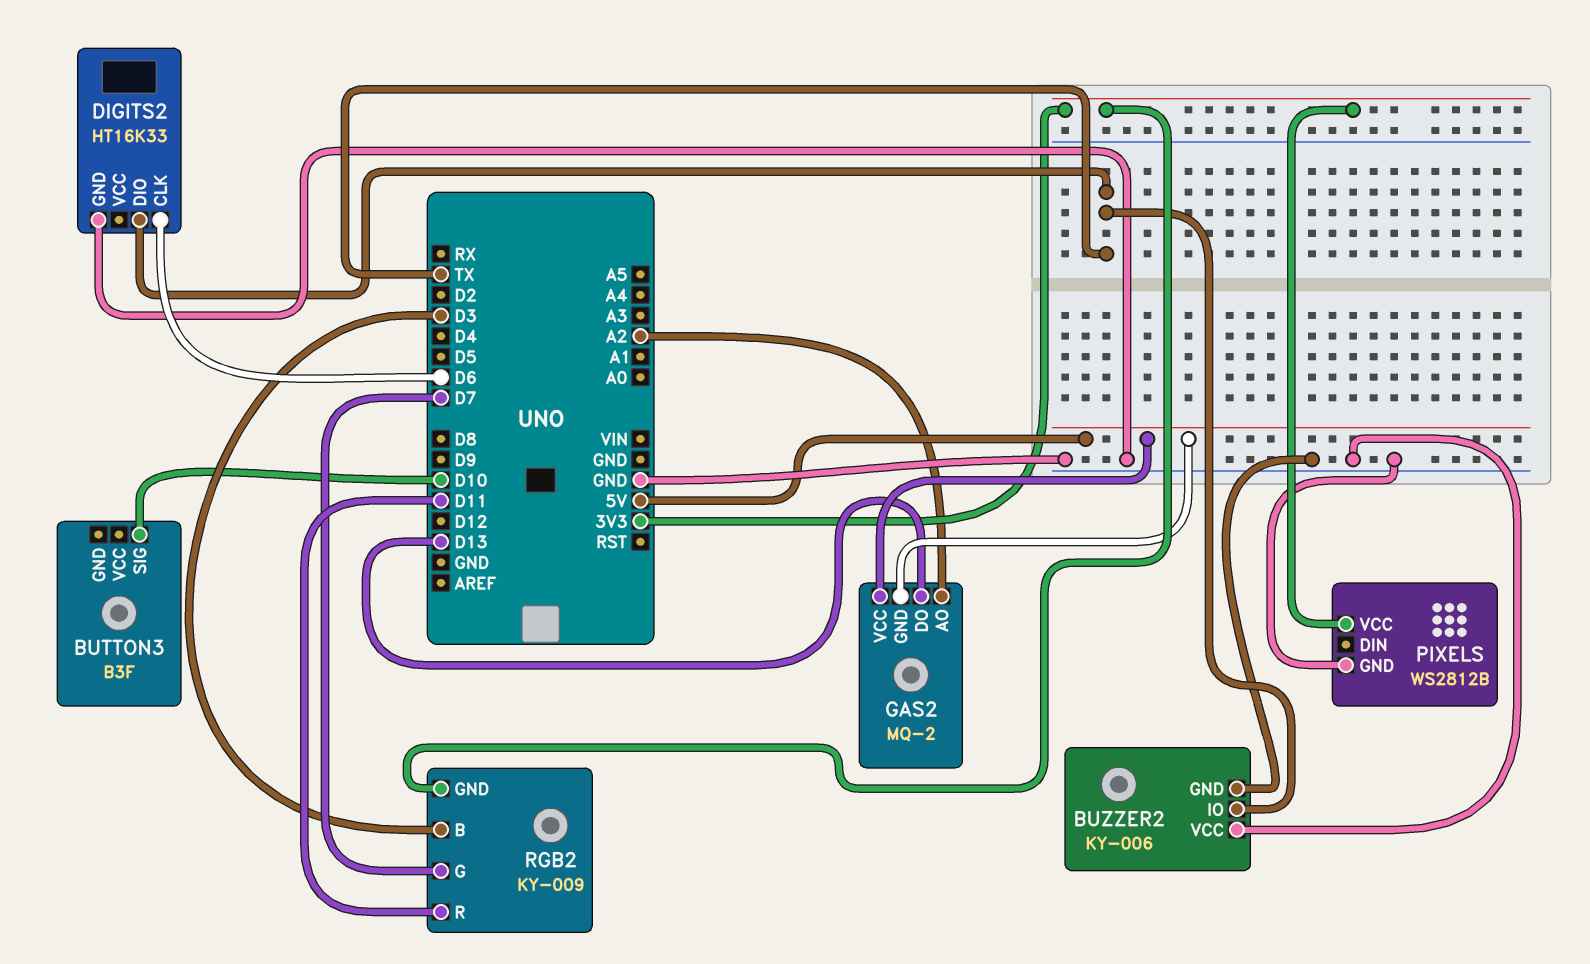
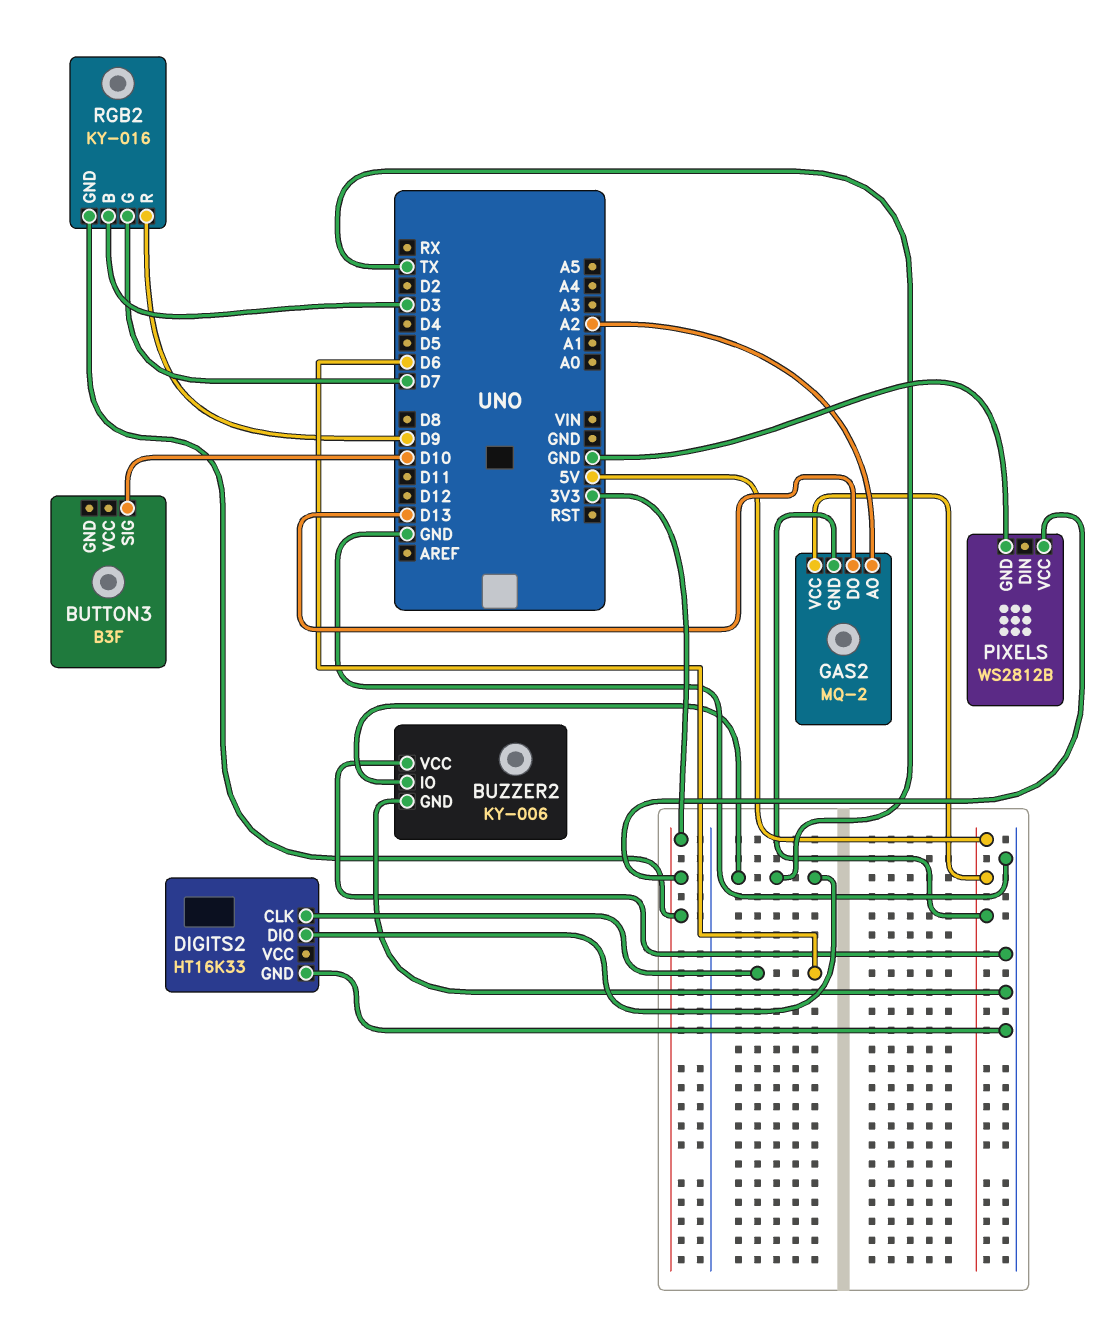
RGB2: KY-009 -> KY-016
RGB2 pin R: D11 -> D9

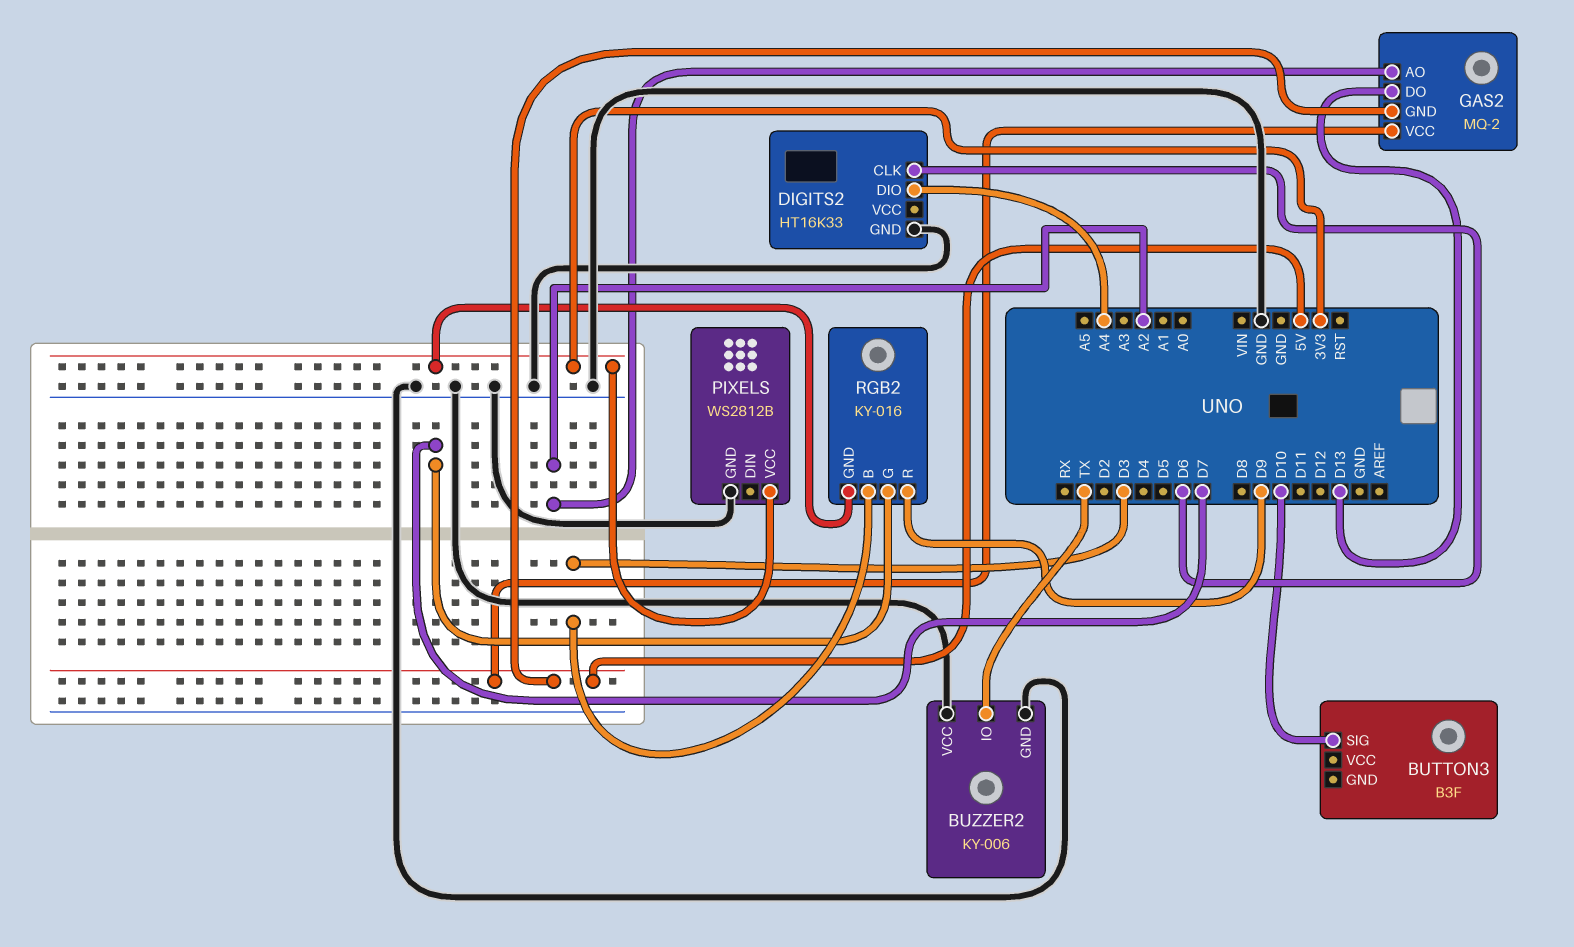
DIGITS2 pin DIO: TX -> A4

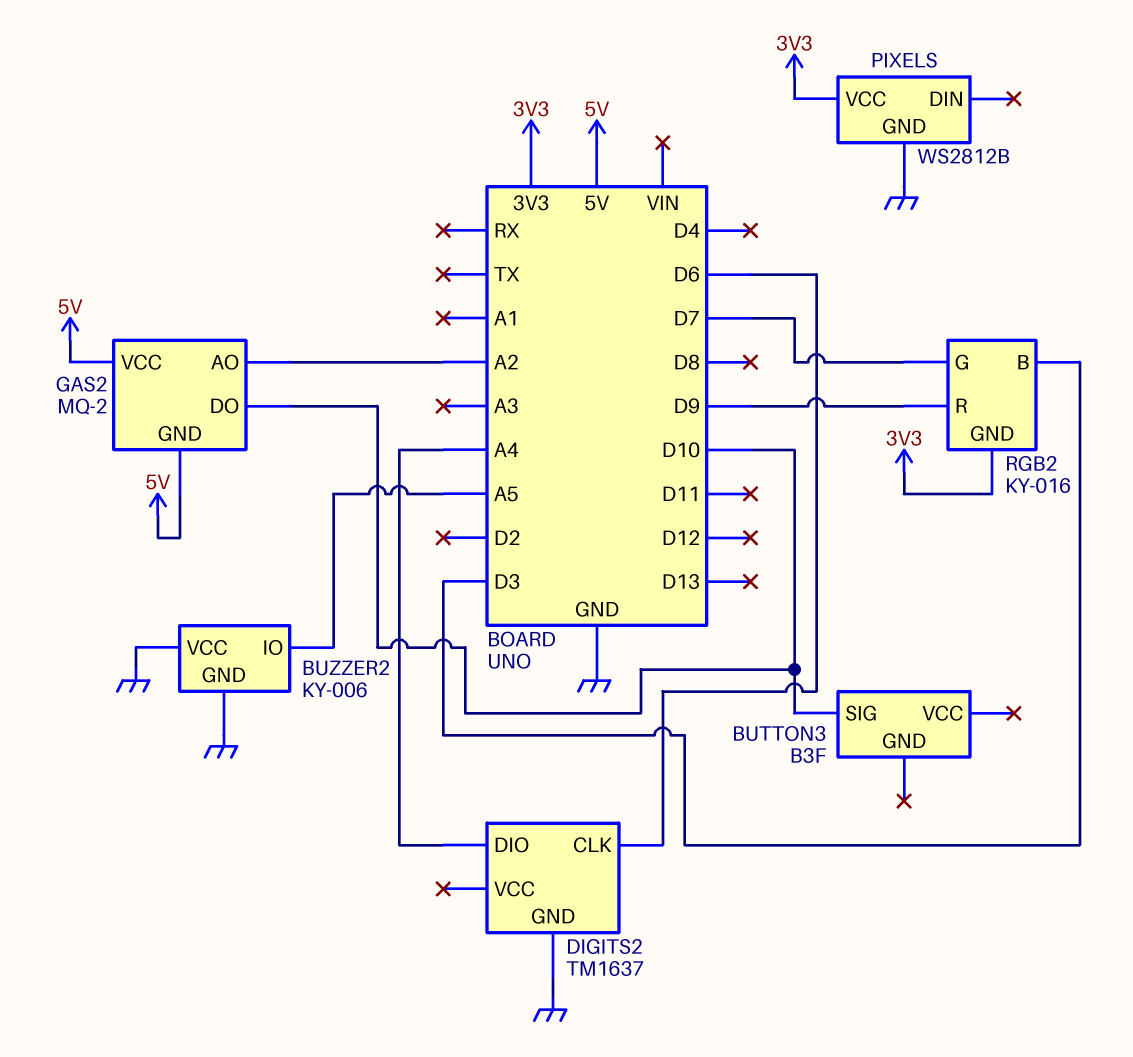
BUZZER2 pin IO: TX -> A5
DIGITS2: HT16K33 -> TM1637
GAS2 pin DO: D13 -> D10

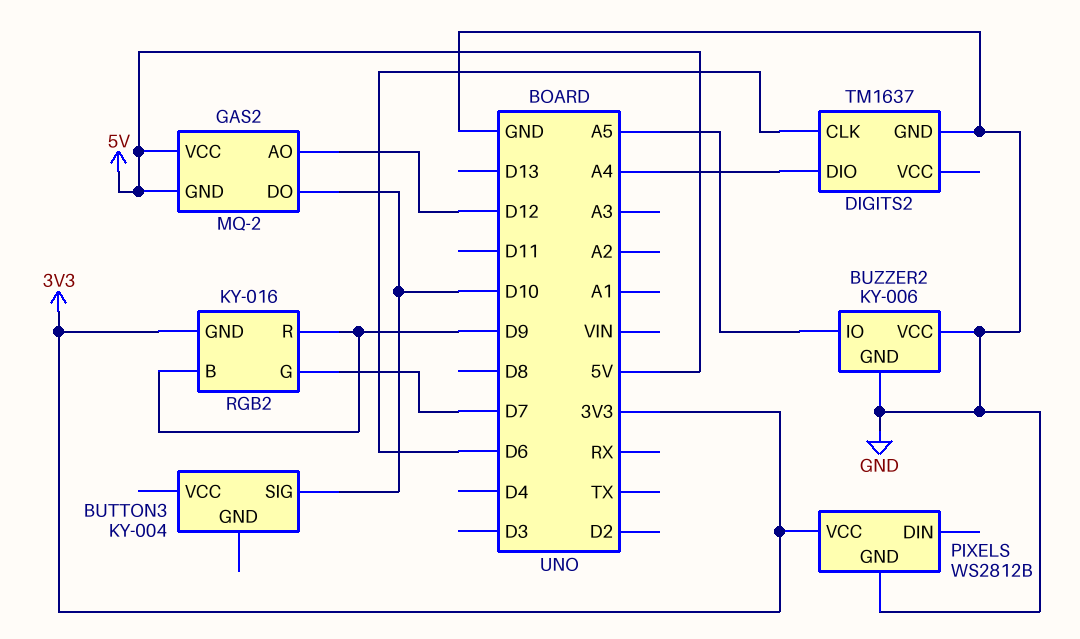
BUTTON3: B3F -> KY-004
GAS2 pin AO: A2 -> D12
RGB2 pin B: D3 -> D9

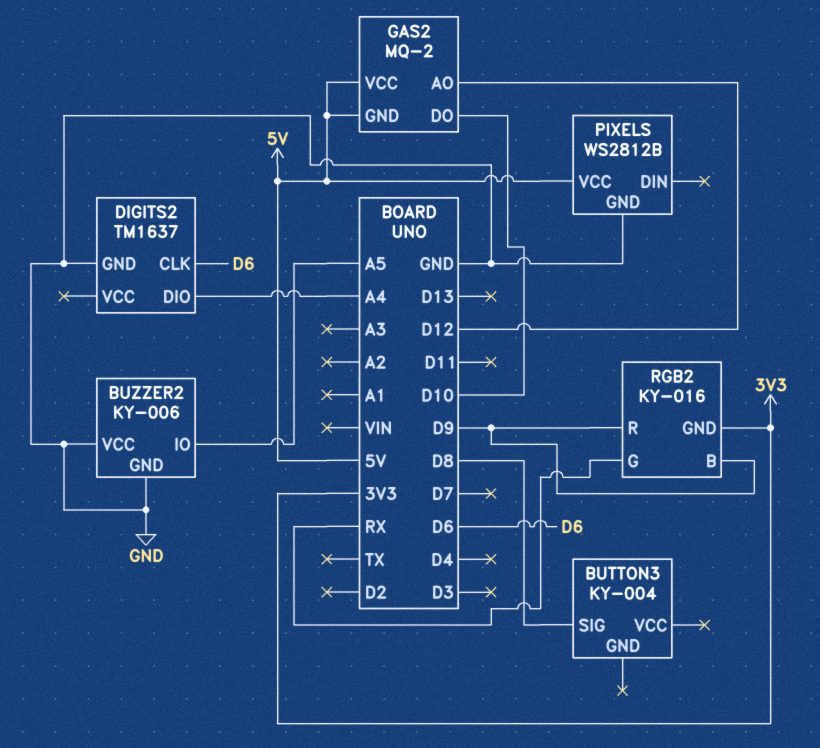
BUTTON3 pin SIG: D10 -> D8
PIXELS pin VCC: 3V3 -> 5V
RGB2 pin G: D7 -> RX

